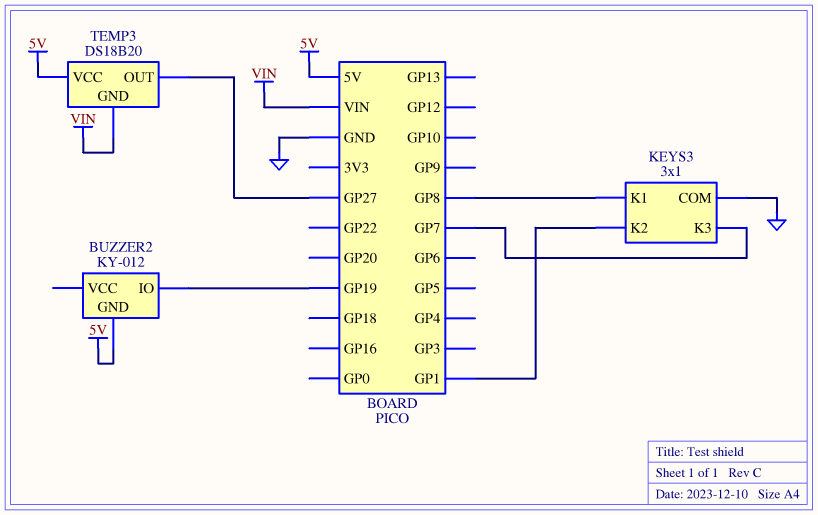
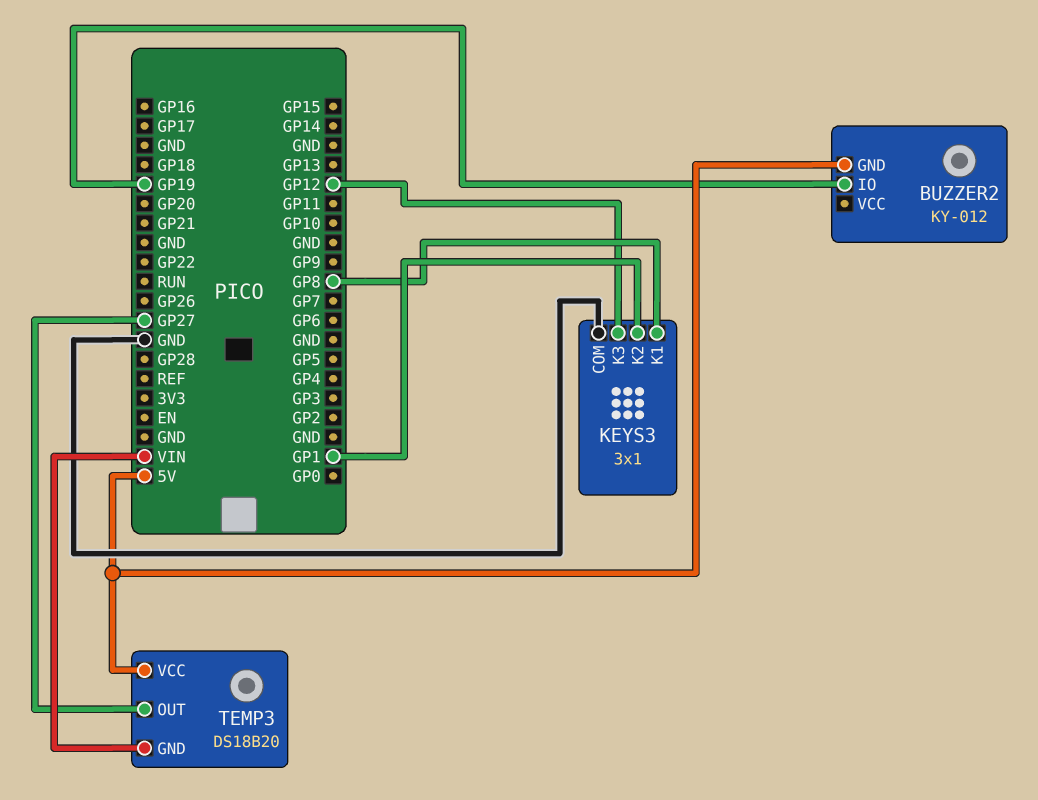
KEYS3 pin K3: GP7 -> GP12

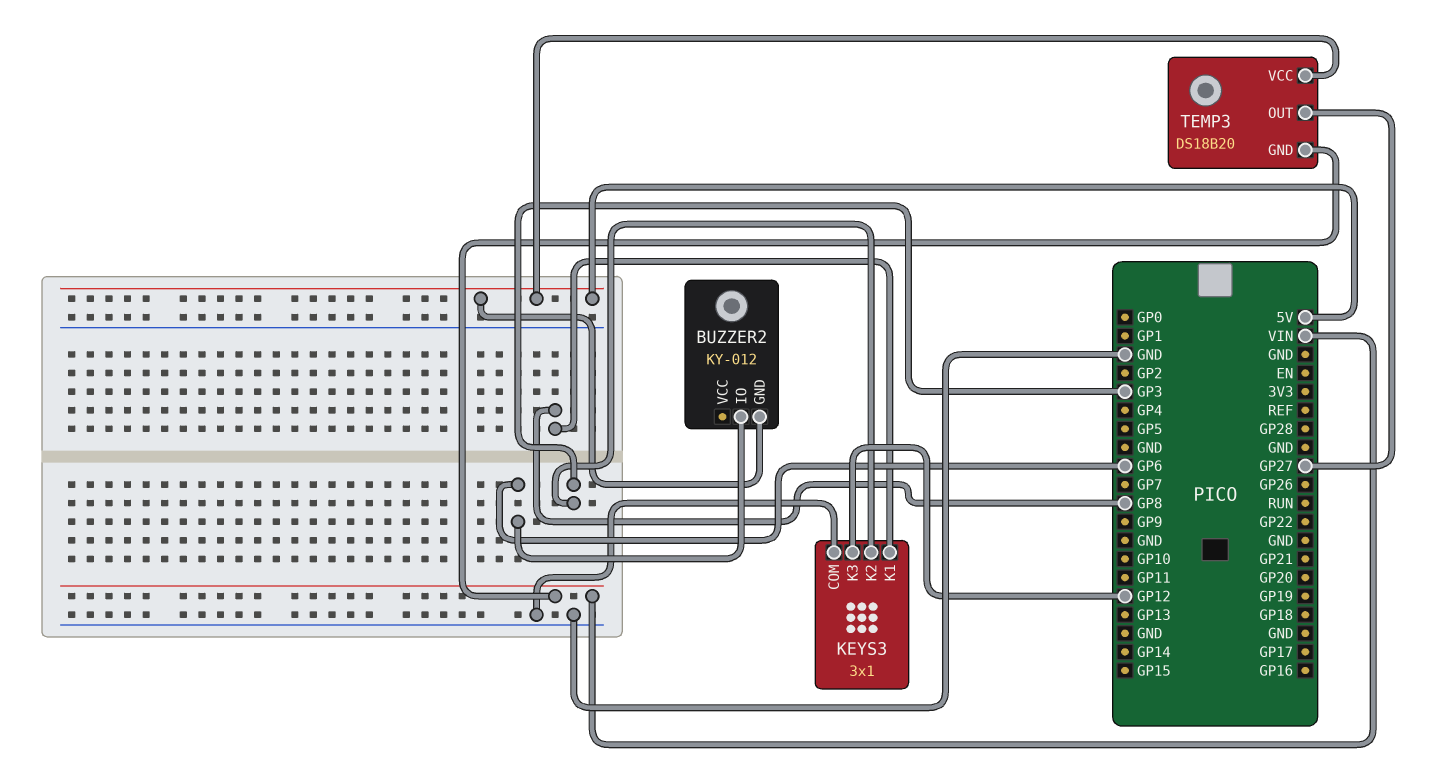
BUZZER2 pin IO: GP19 -> GP6
KEYS3 pin K2: GP1 -> GP3

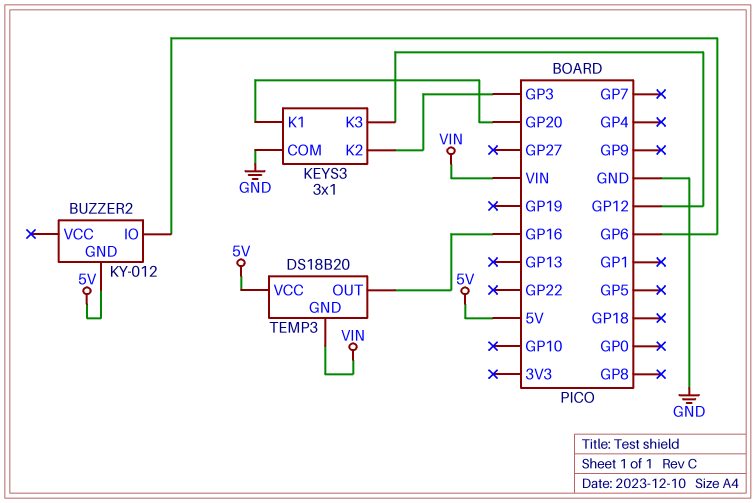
KEYS3 pin K1: GP8 -> GP20
TEMP3 pin OUT: GP27 -> GP16

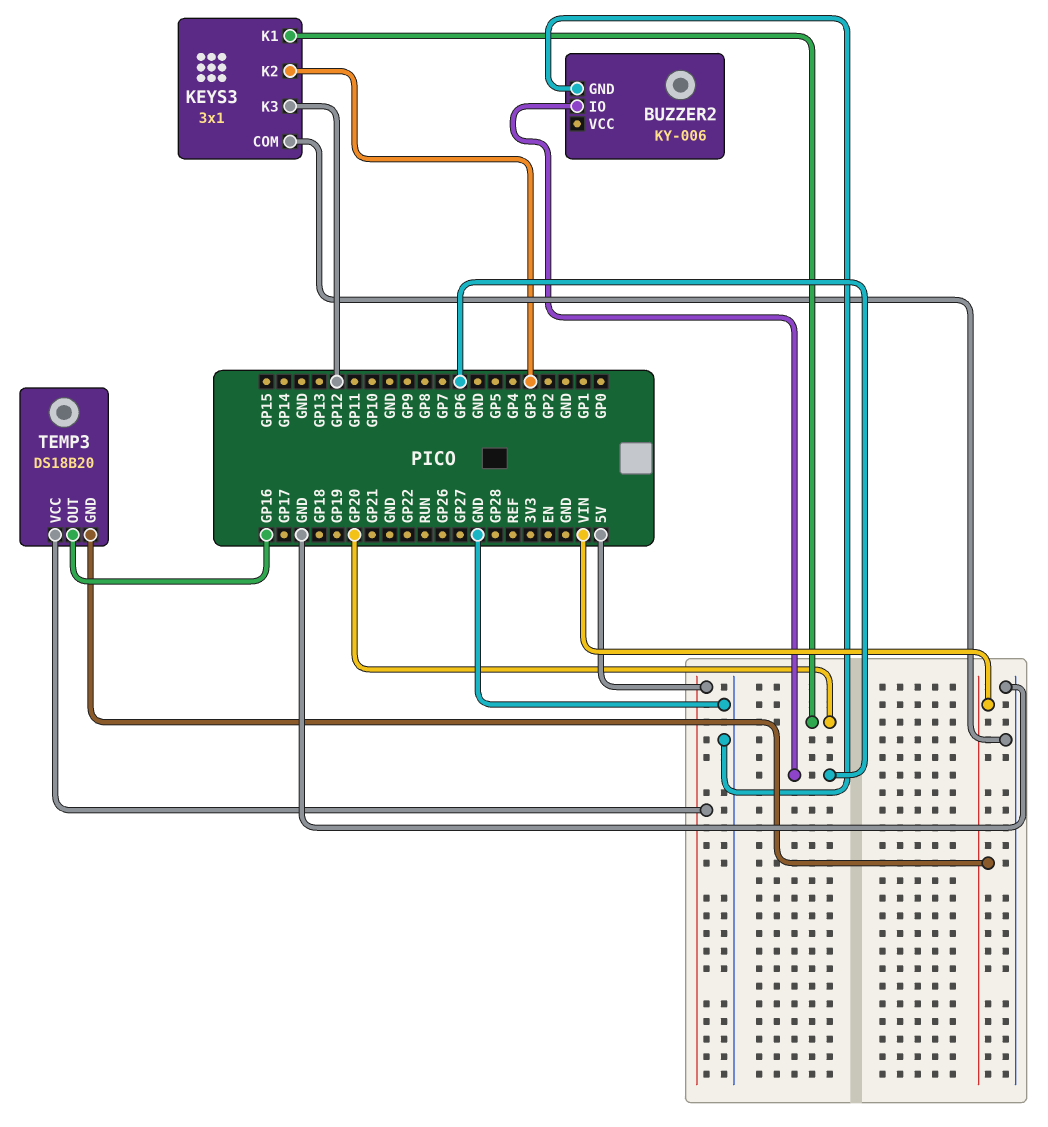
BUZZER2: KY-012 -> KY-006
BUZZER2 pin GND: 5V -> GND

